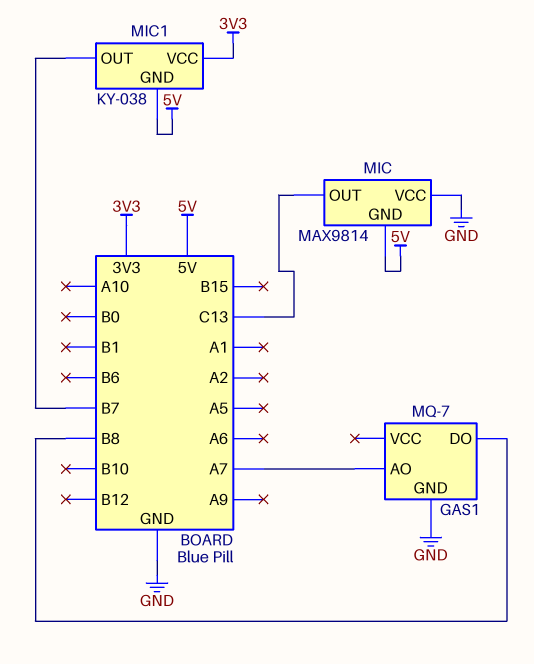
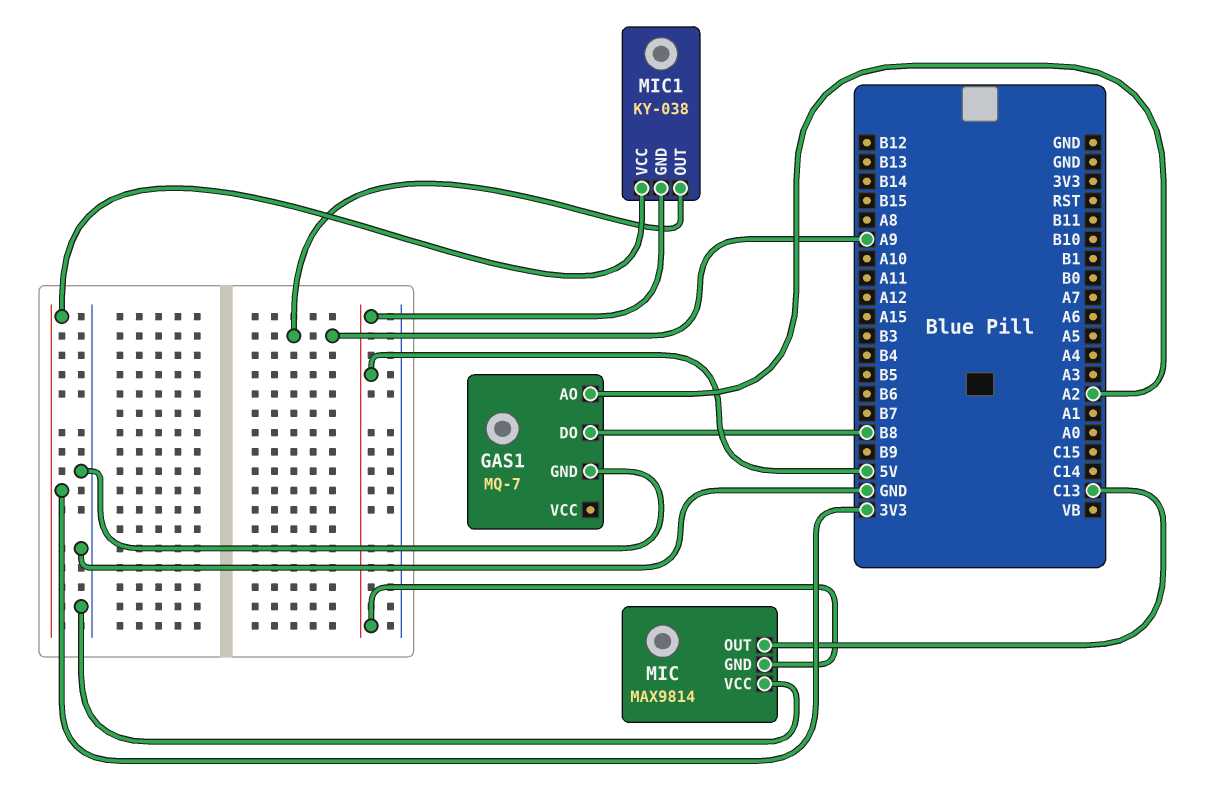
GAS1 pin AO: A7 -> A2
MIC1 pin OUT: B7 -> A9

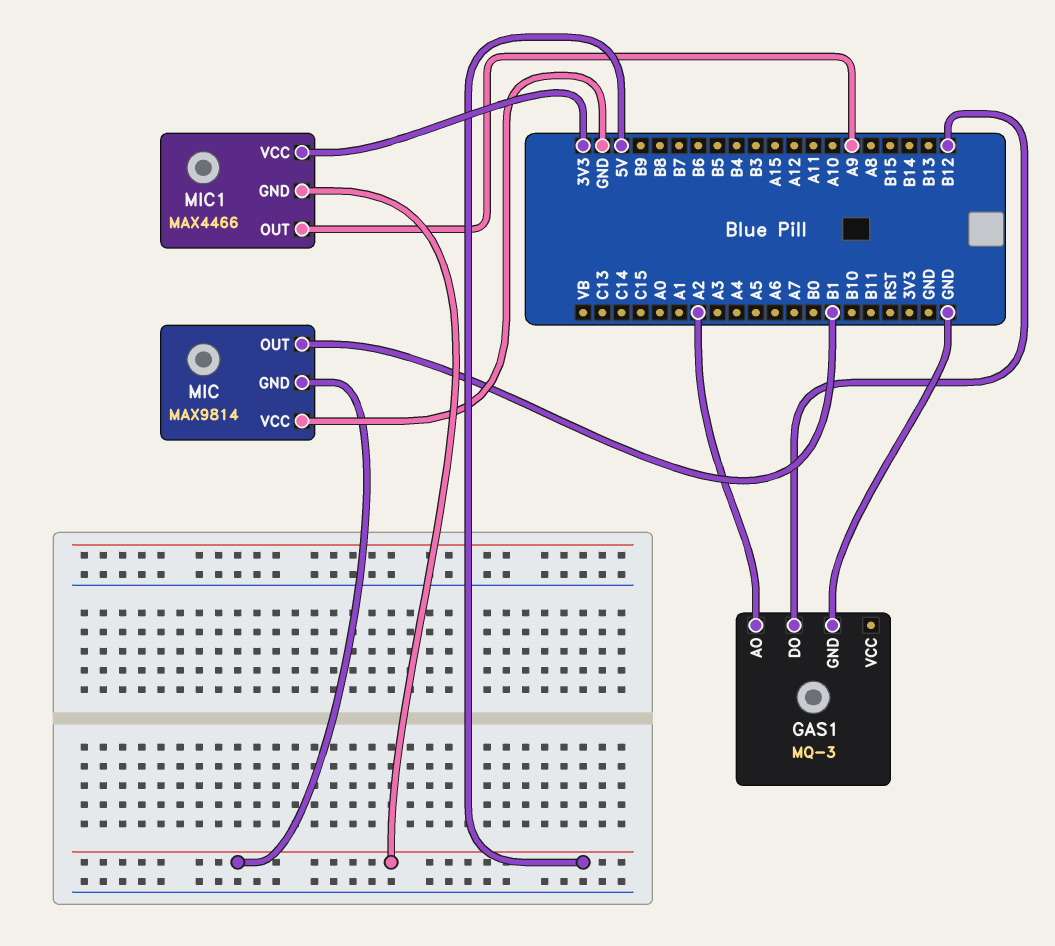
GAS1: MQ-7 -> MQ-3
GAS1 pin DO: B8 -> B12
MIC pin OUT: C13 -> B1
MIC1: KY-038 -> MAX4466

